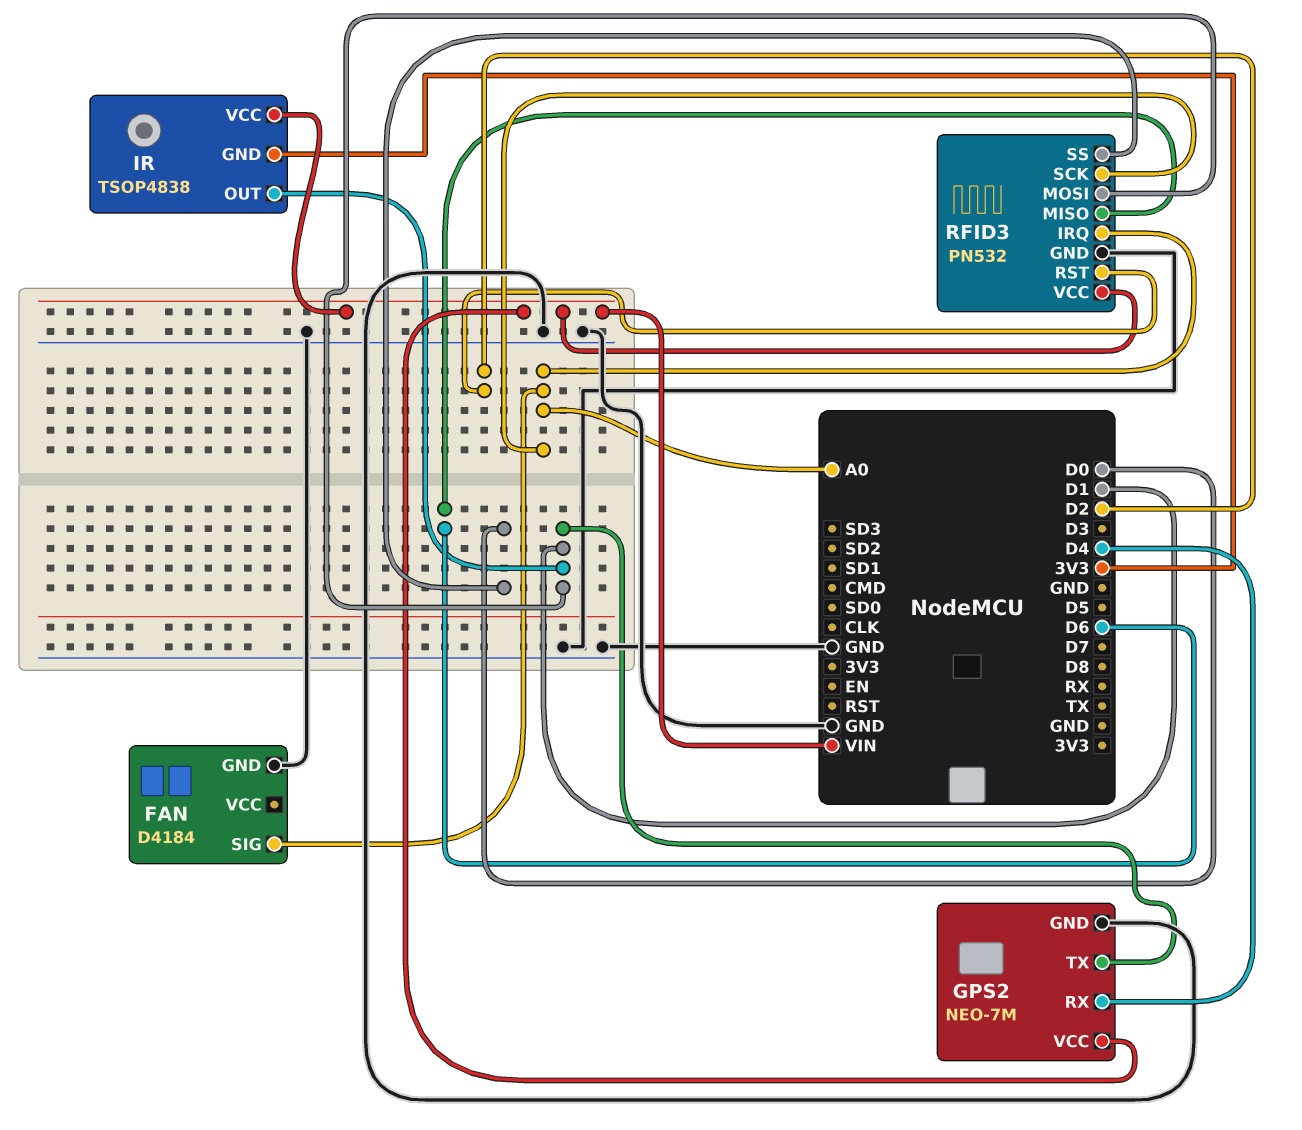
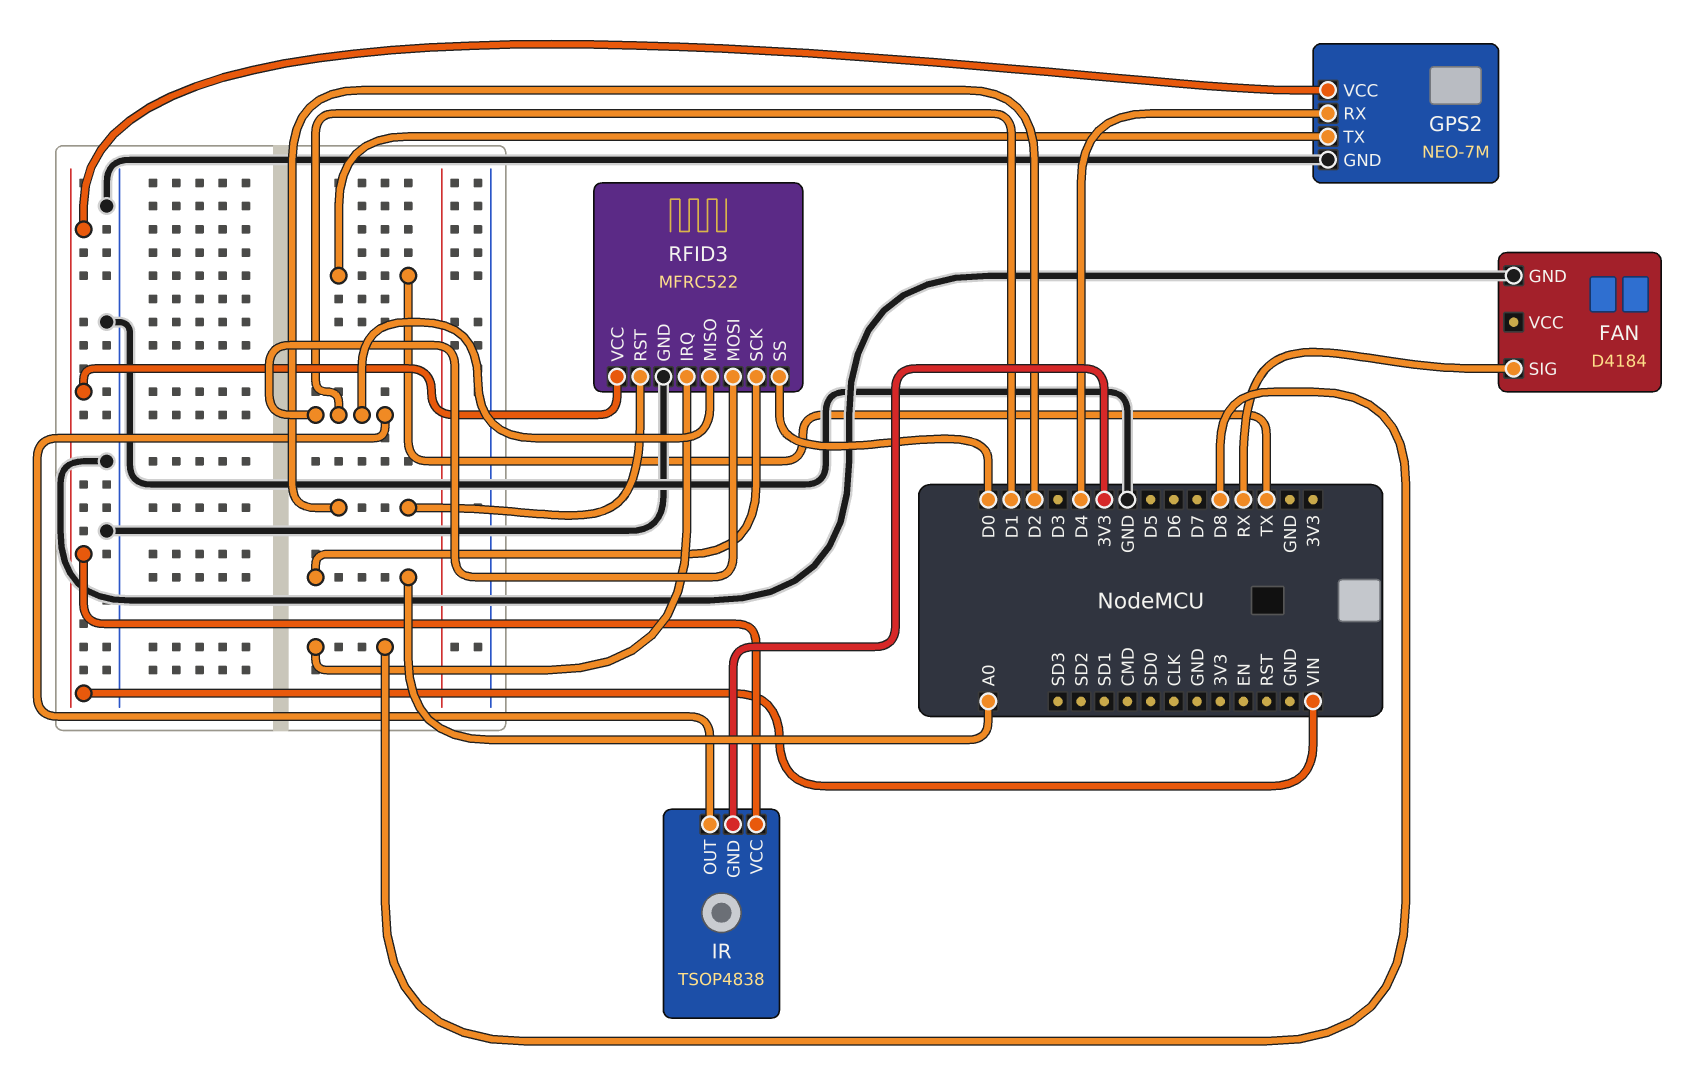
FAN pin SIG: A0 -> RX
GPS2 pin TX: D1 -> TX
RFID3: PN532 -> MFRC522
RFID3 pin IRQ: A0 -> D8
RFID3 pin MISO: D6 -> D1

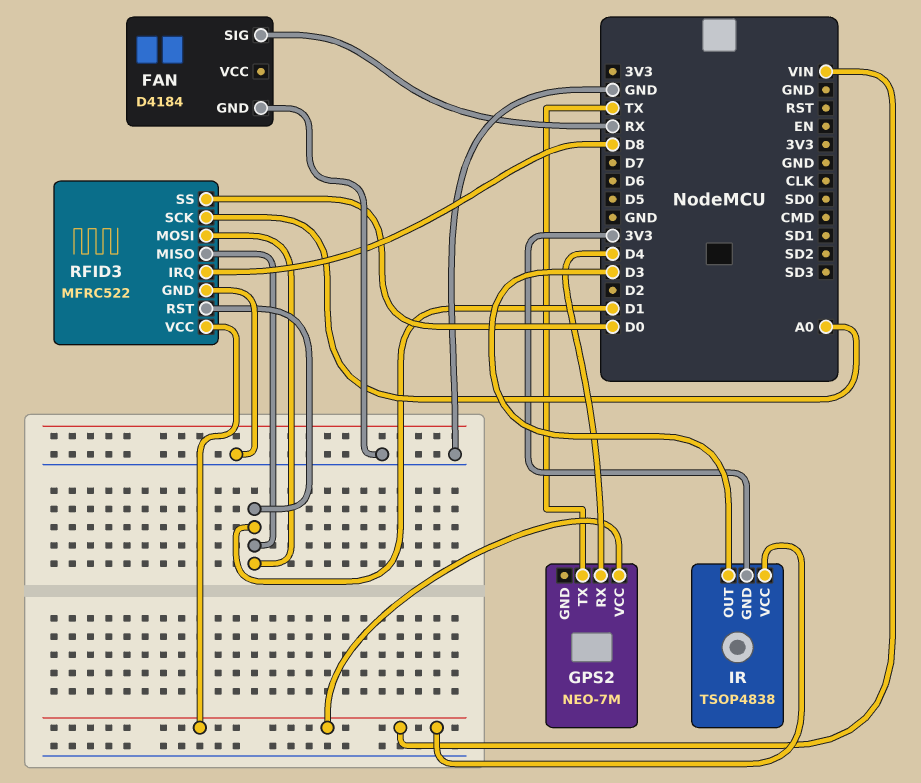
GPS2 pin GND: GND -> none
IR pin OUT: D1 -> D3
RFID3 pin RST: D2 -> D1

